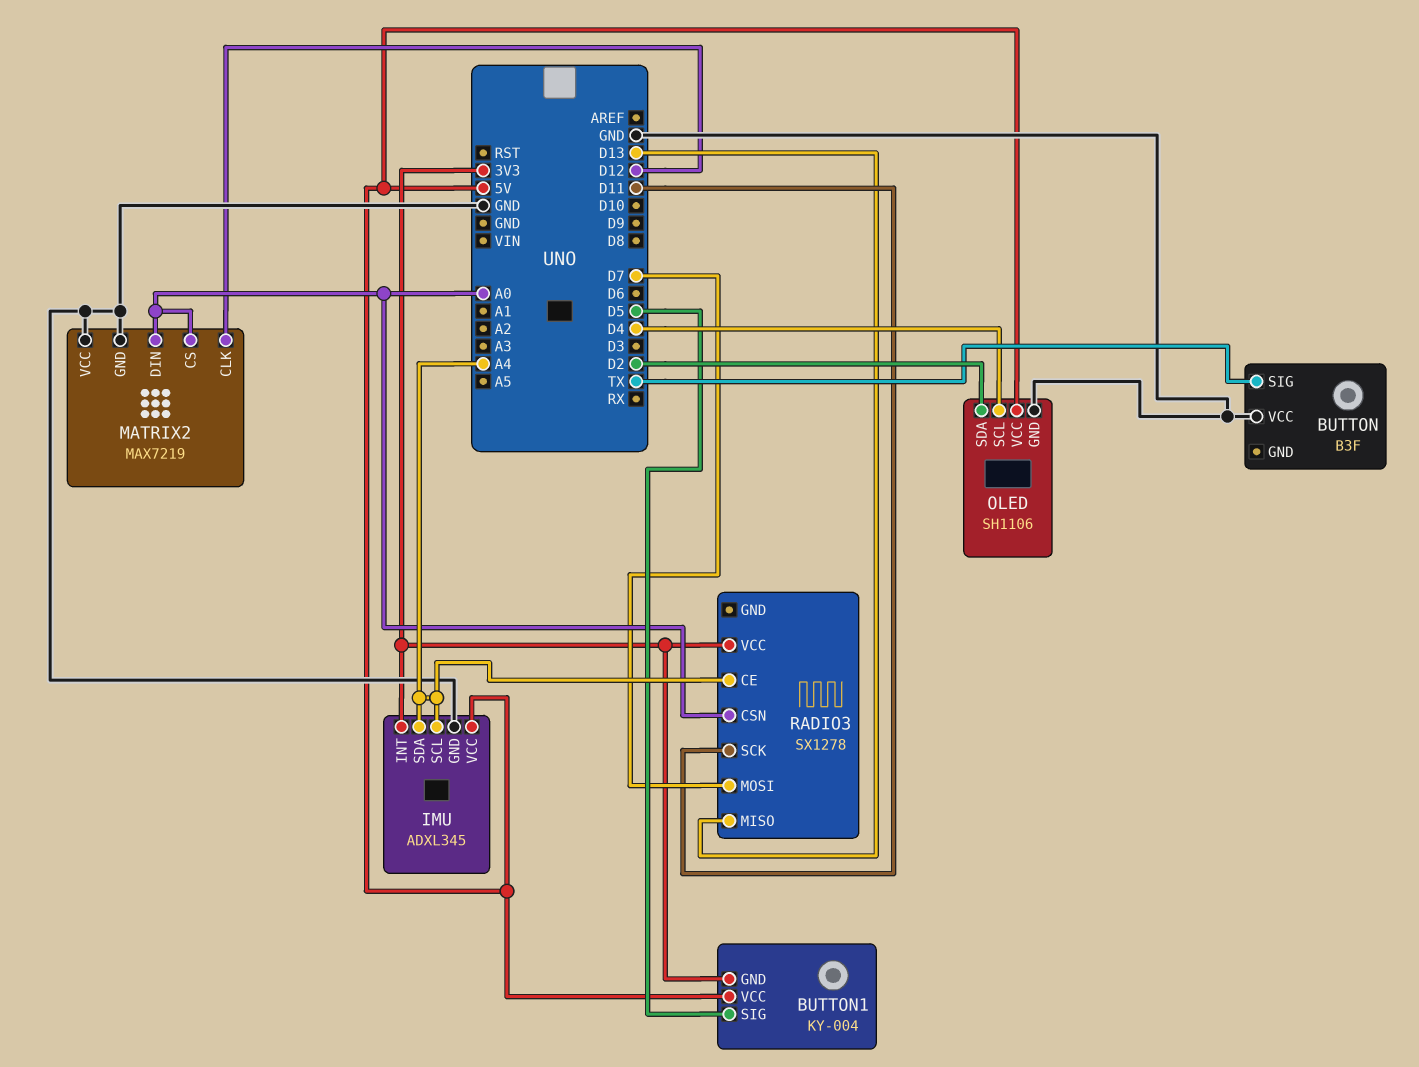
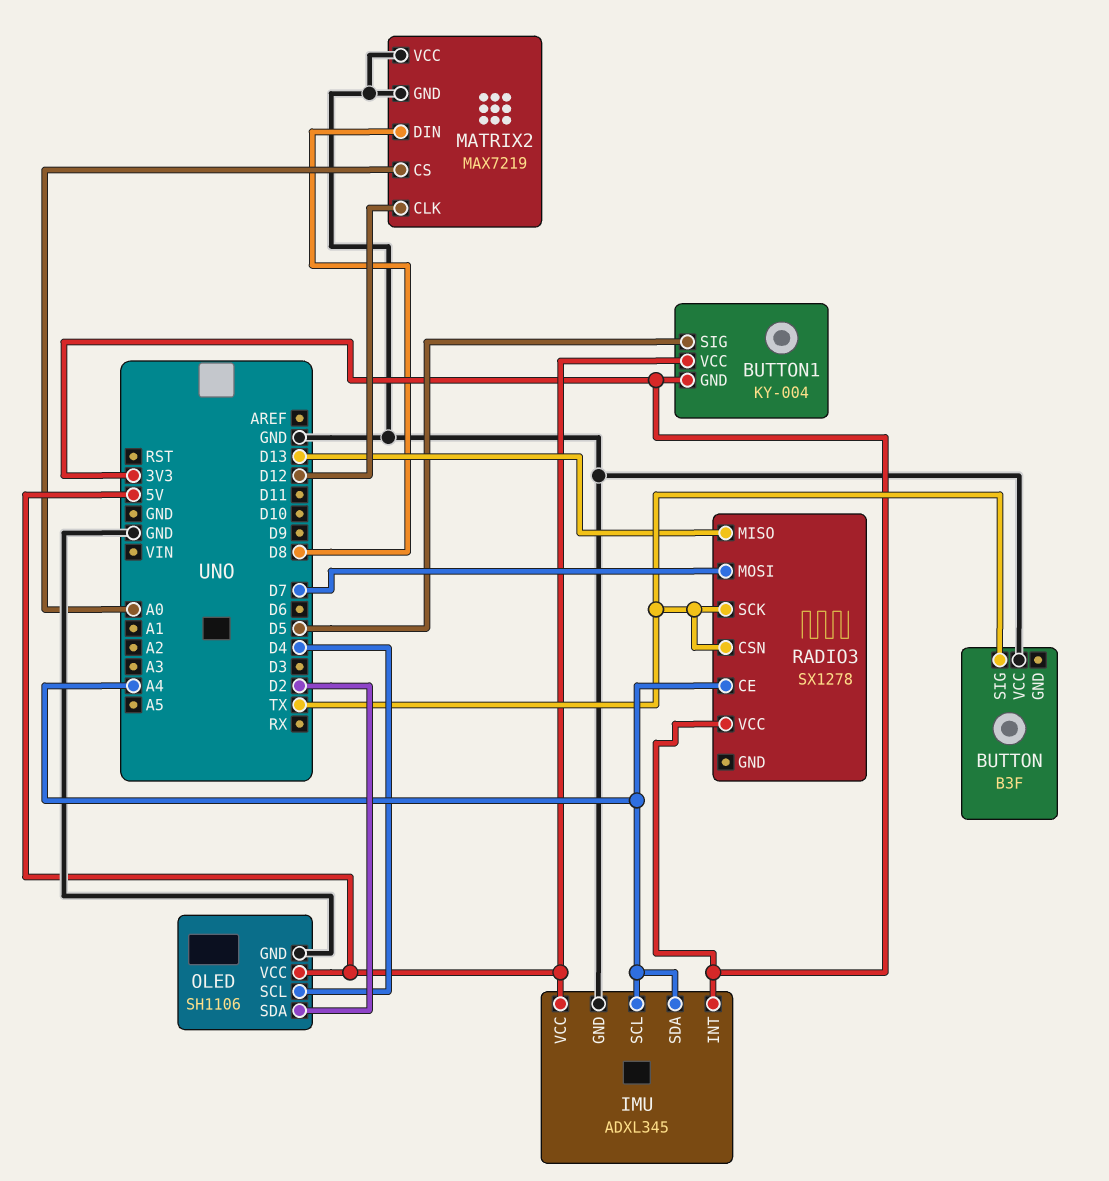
MATRIX2 pin DIN: A0 -> D8
RADIO3 pin CSN: A0 -> TX
RADIO3 pin SCK: D11 -> TX

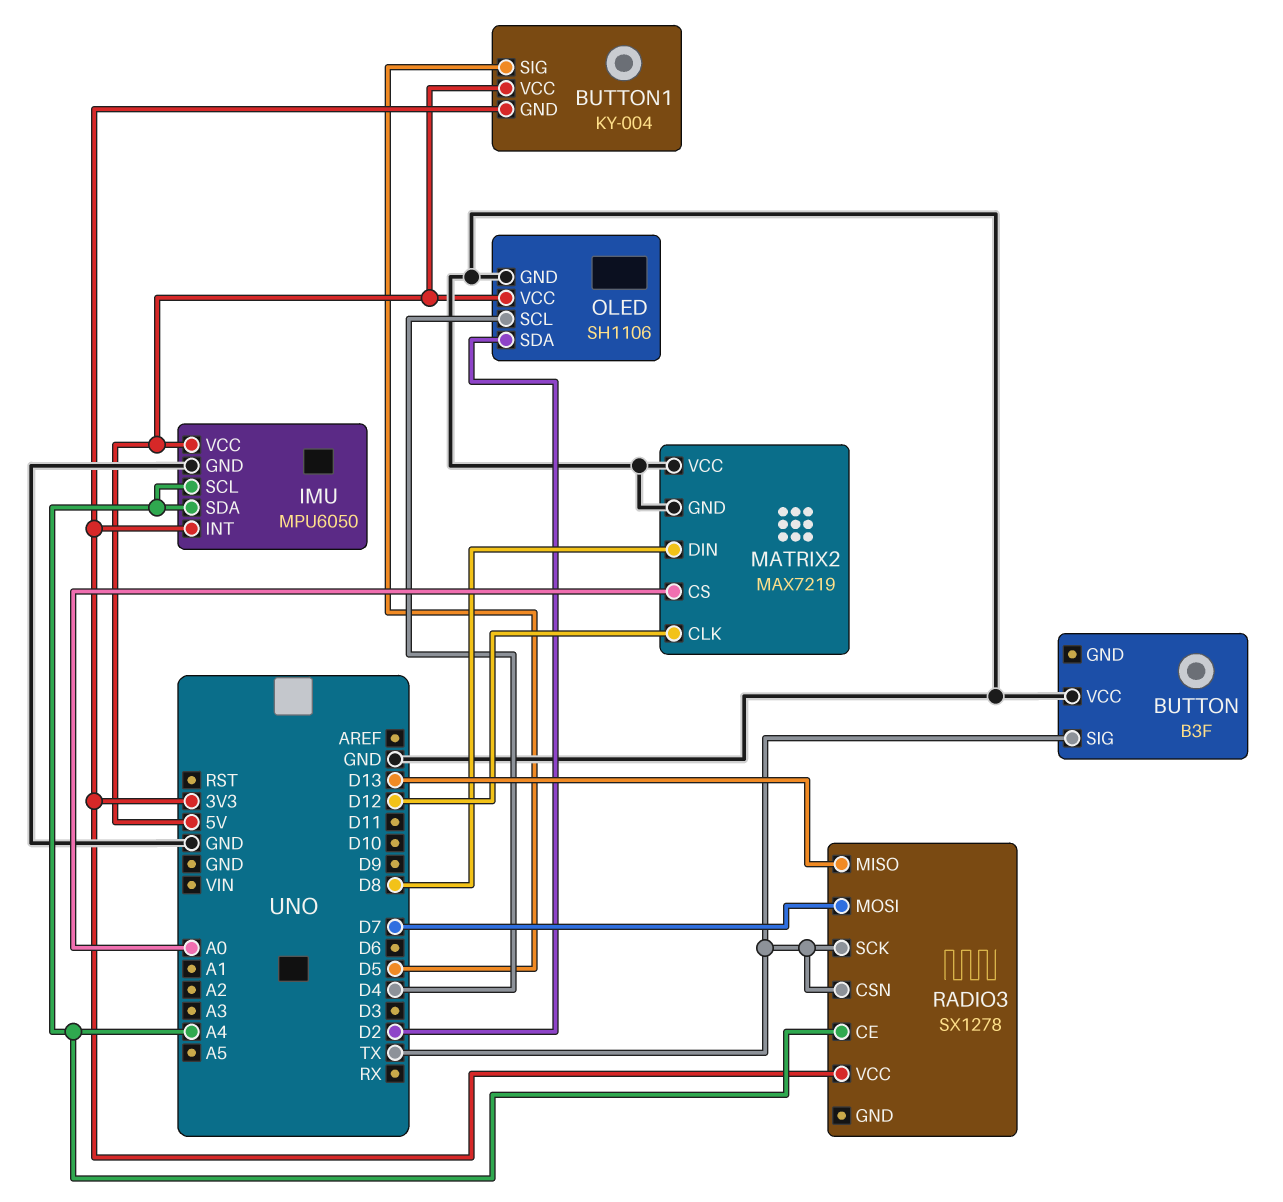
IMU: ADXL345 -> MPU6050

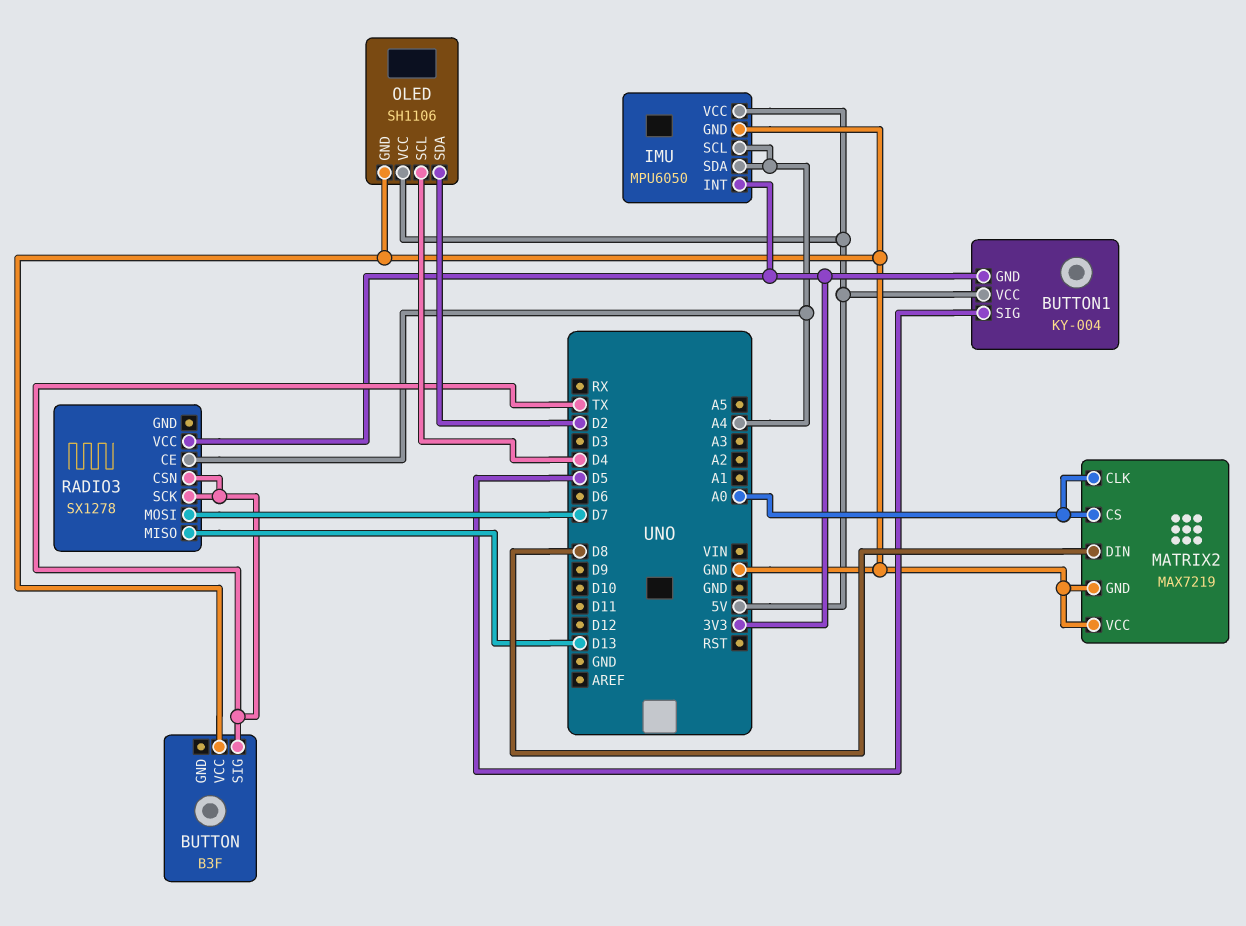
MATRIX2 pin CLK: D12 -> A0

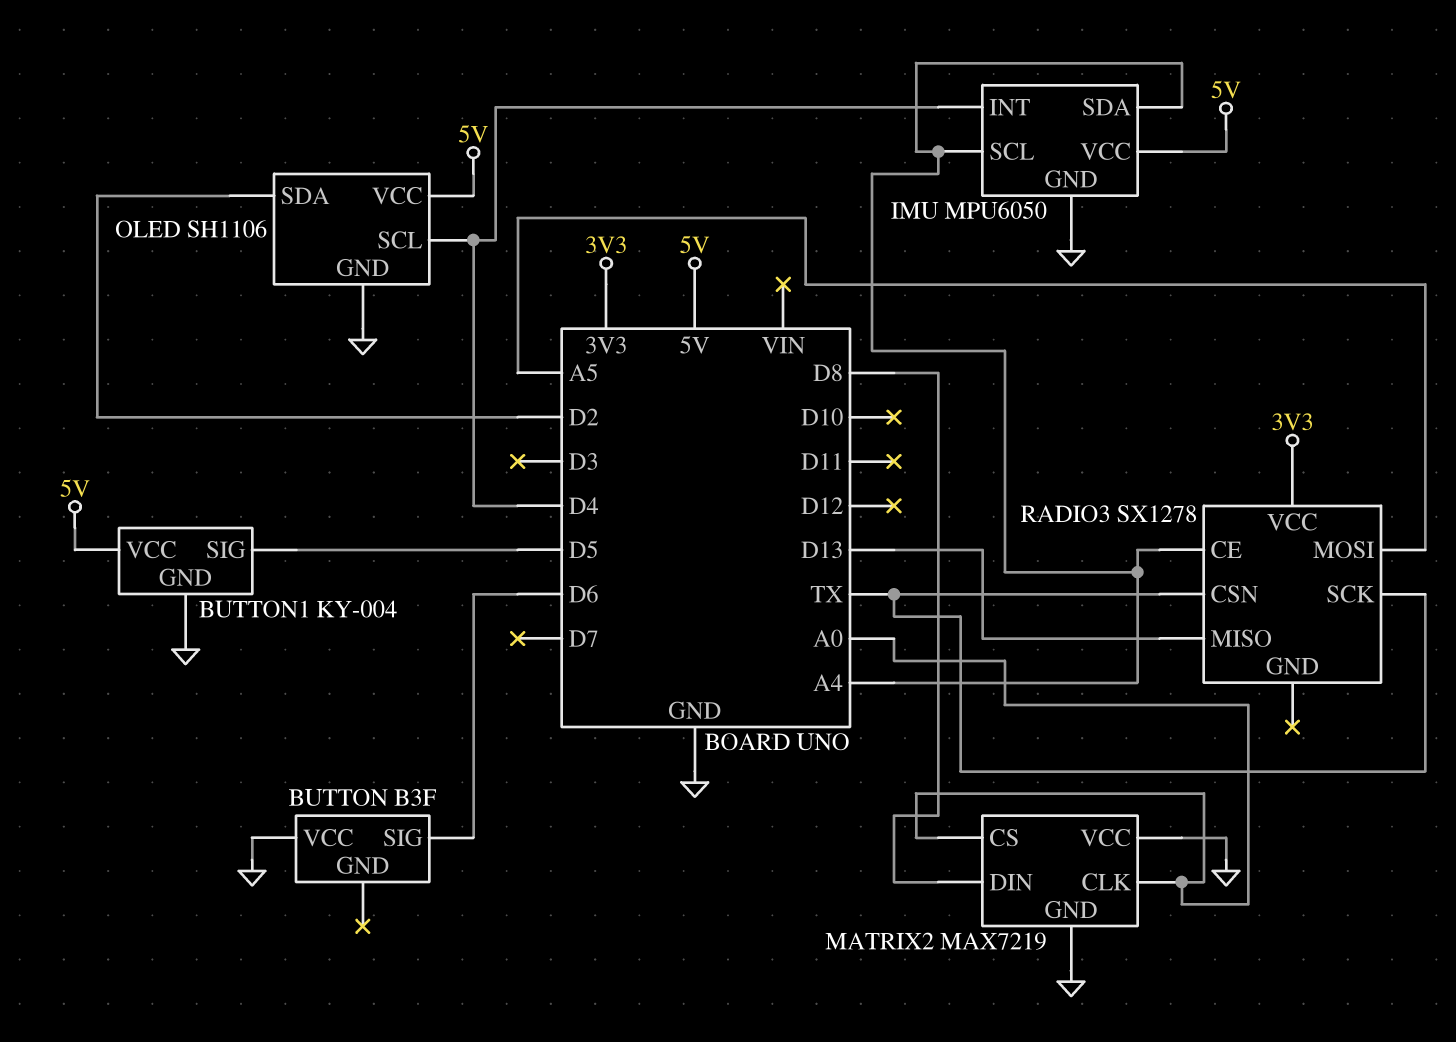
BUTTON pin SIG: TX -> D6
BUTTON1 pin GND: 3V3 -> GND
IMU pin INT: 3V3 -> D4
RADIO3 pin MOSI: D7 -> A5

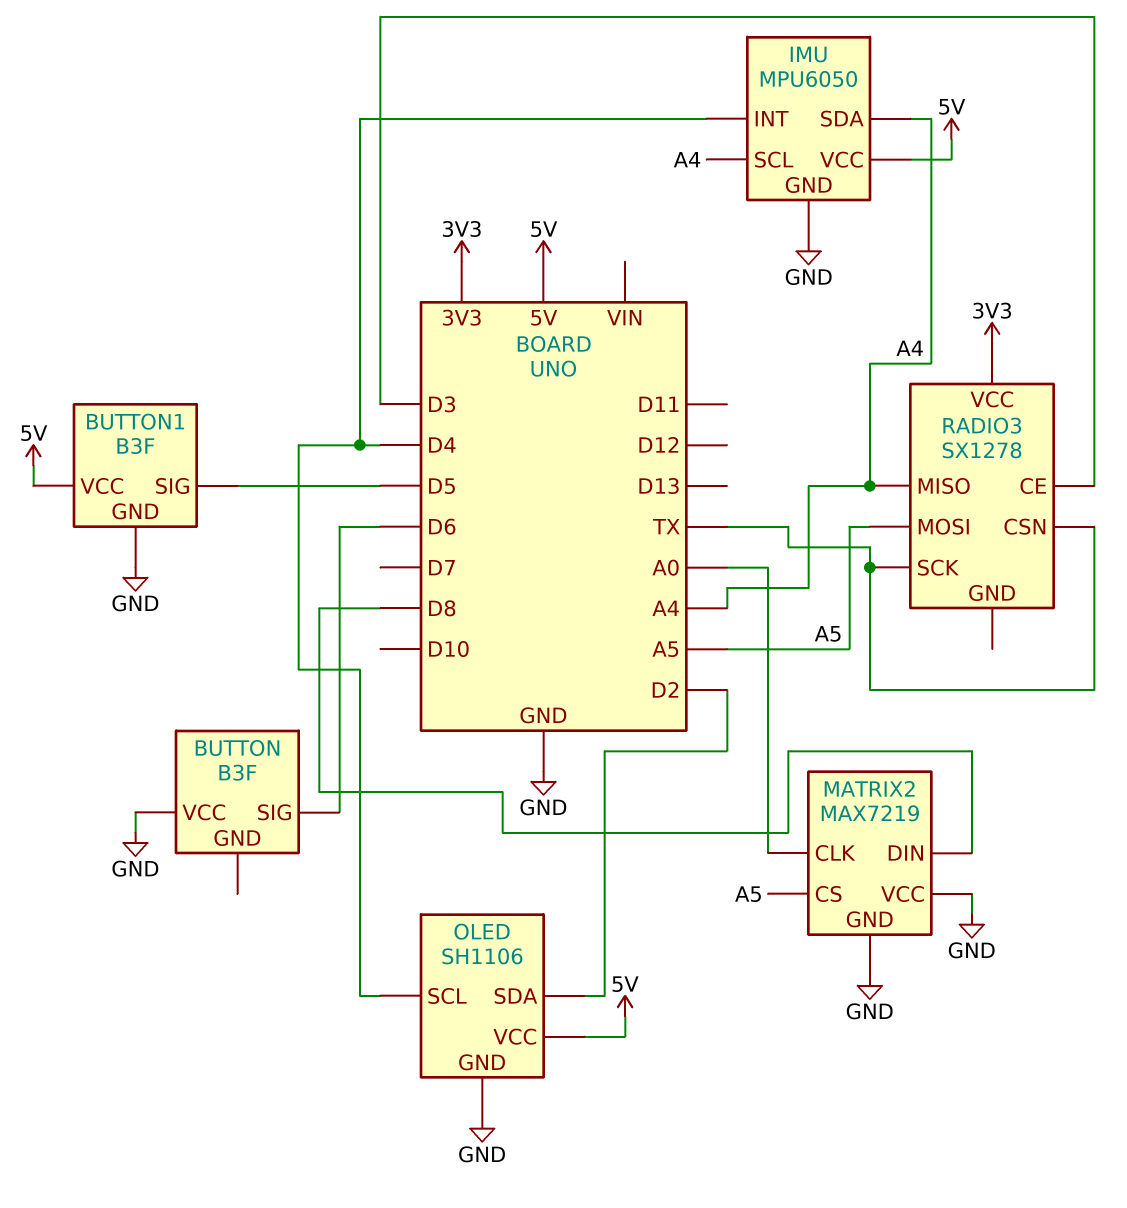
BUTTON1: KY-004 -> B3F
MATRIX2 pin CS: A0 -> A5
RADIO3 pin CE: A4 -> D3
RADIO3 pin MISO: D13 -> A4

